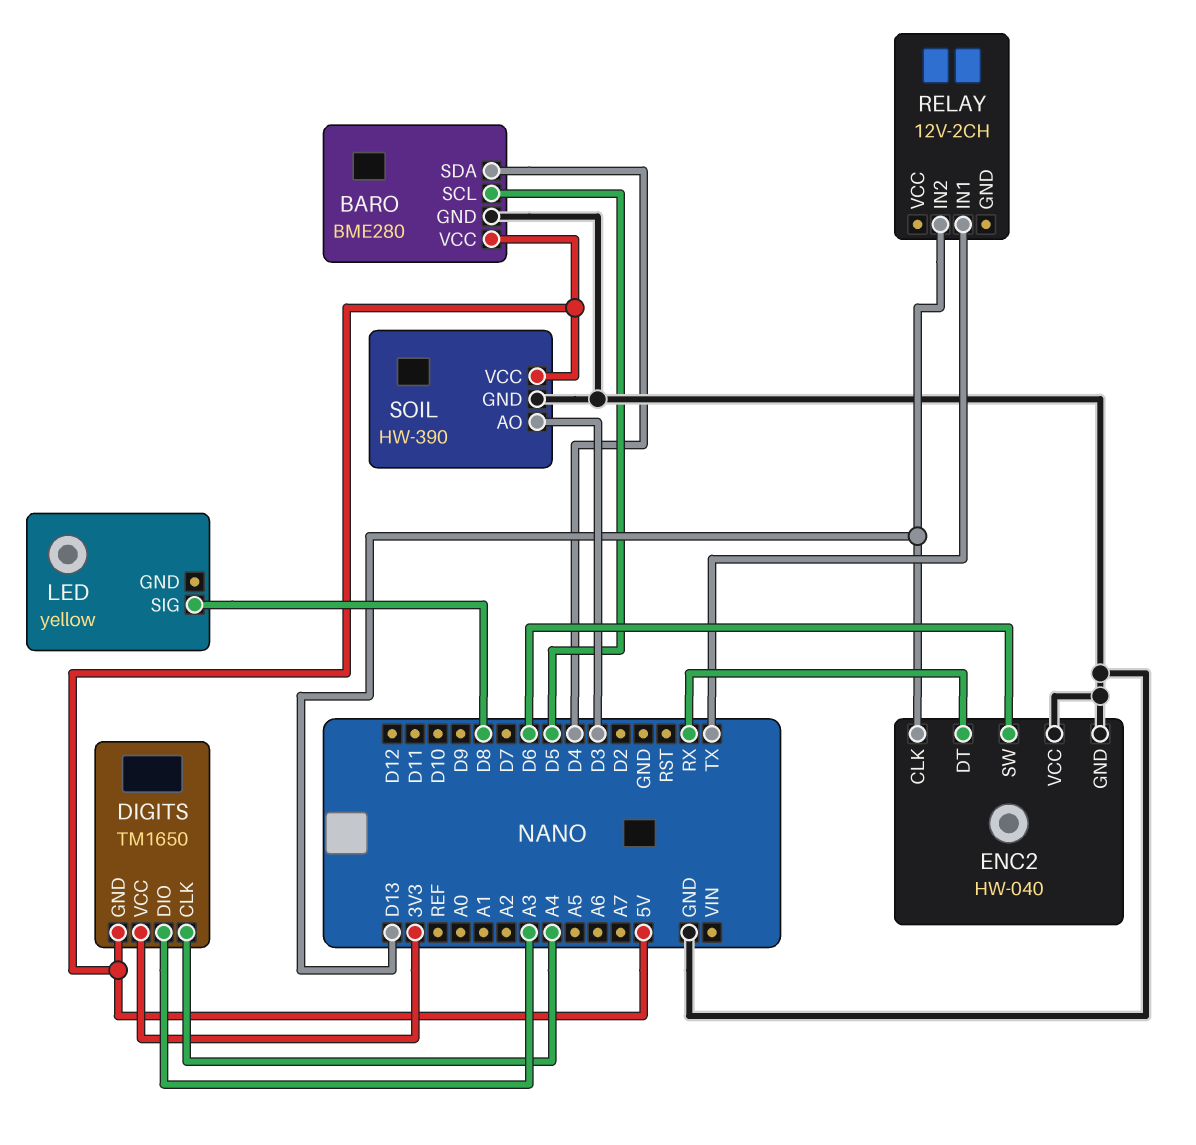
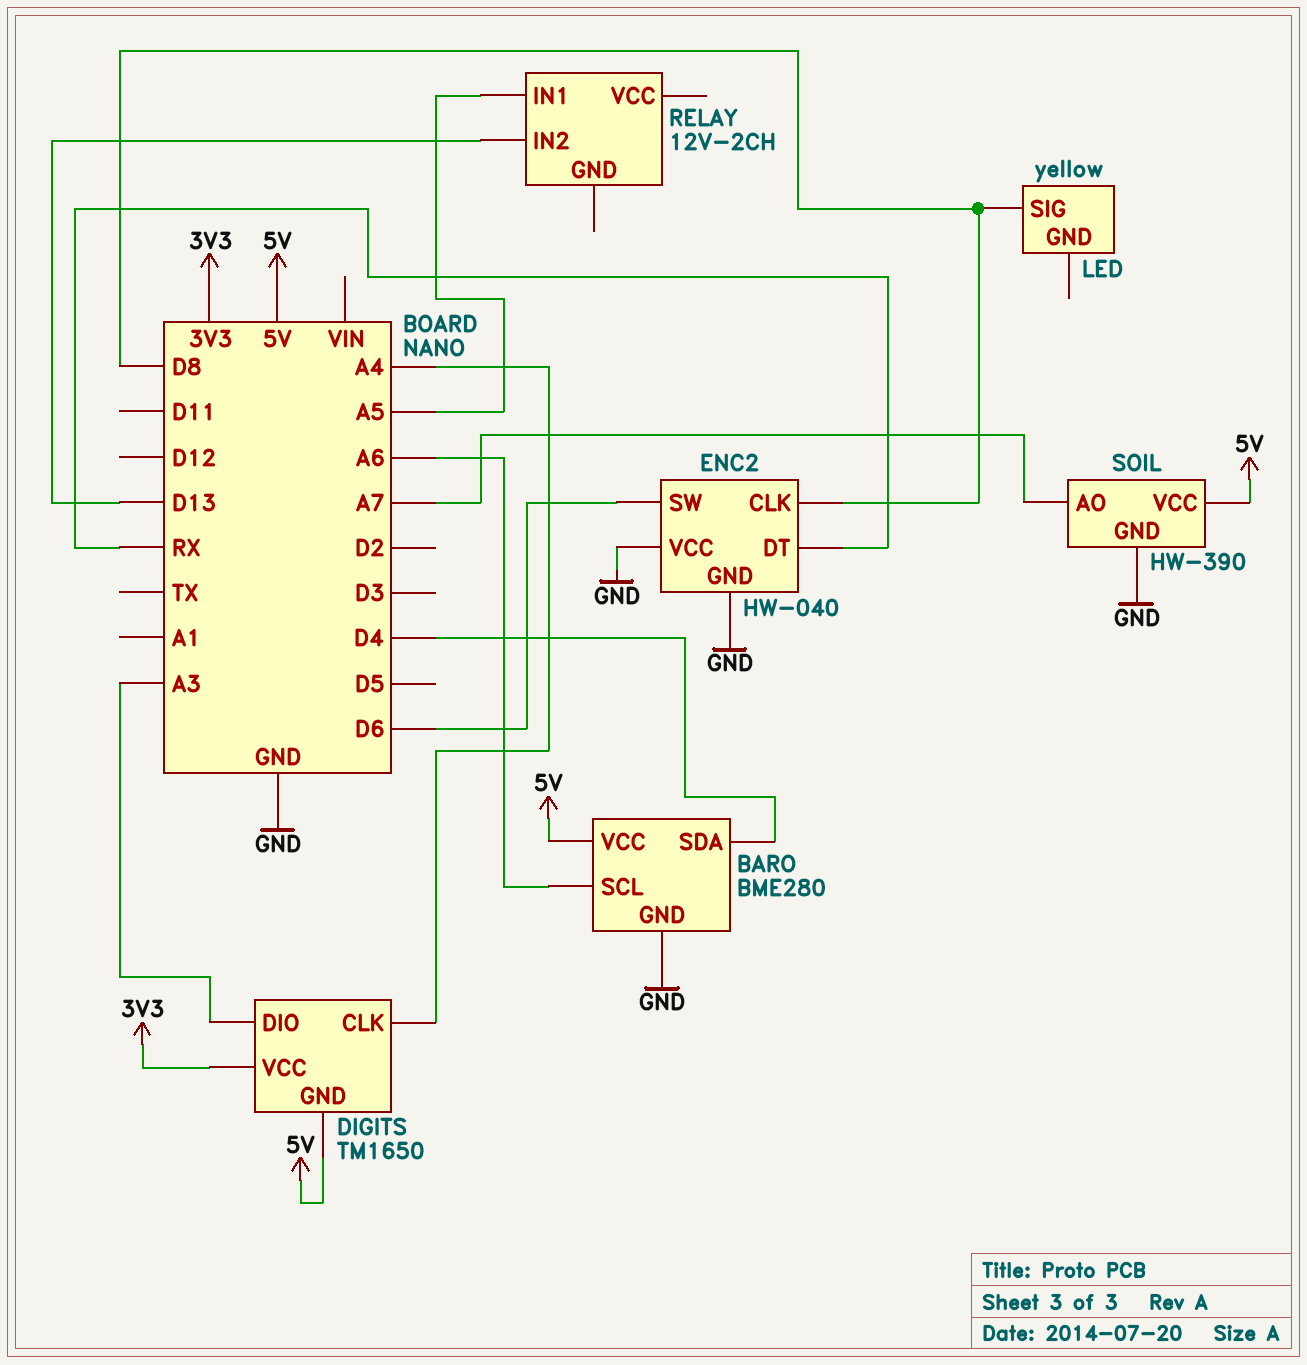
BARO pin SCL: D5 -> A6
ENC2 pin CLK: D13 -> D8
RELAY pin IN1: TX -> A5
SOIL pin AO: D3 -> A7

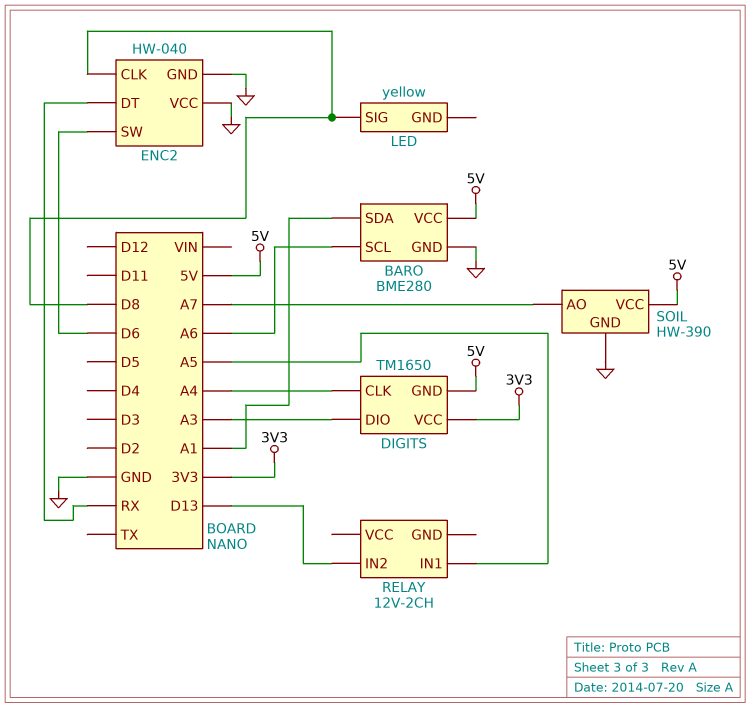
BARO pin SDA: D4 -> A1

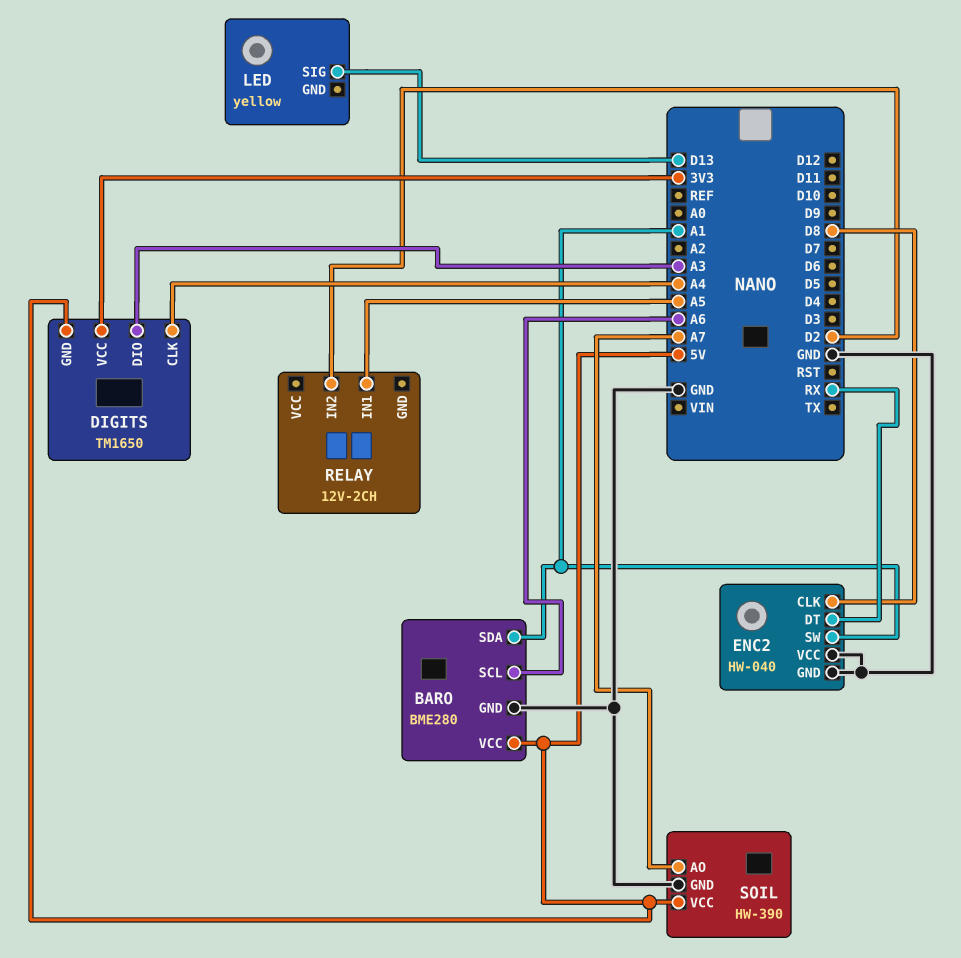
ENC2 pin SW: D6 -> A1
LED pin SIG: D8 -> D13
RELAY pin IN2: D13 -> D2

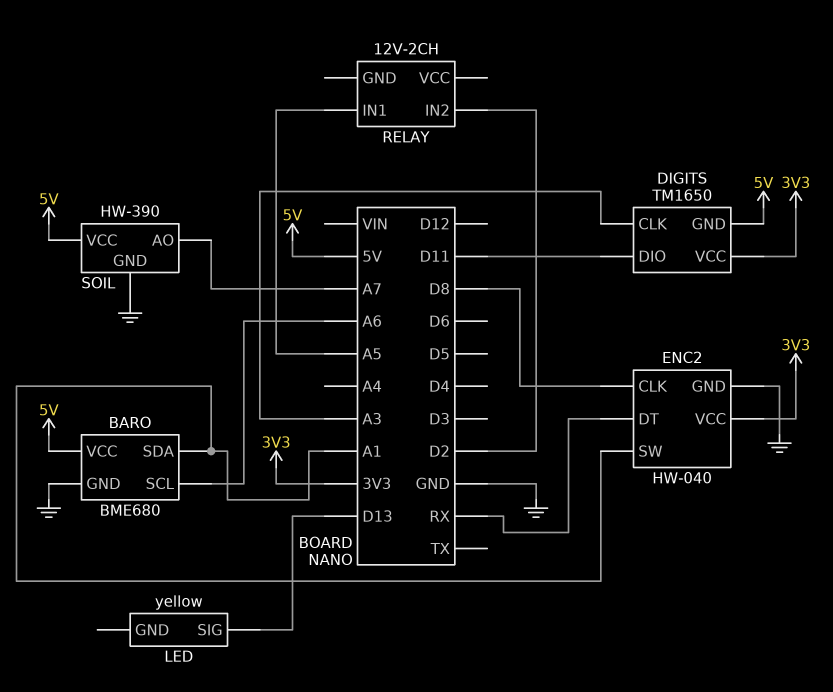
BARO: BME280 -> BME680
DIGITS pin CLK: A4 -> A3
DIGITS pin DIO: A3 -> D11
ENC2 pin VCC: GND -> 3V3

